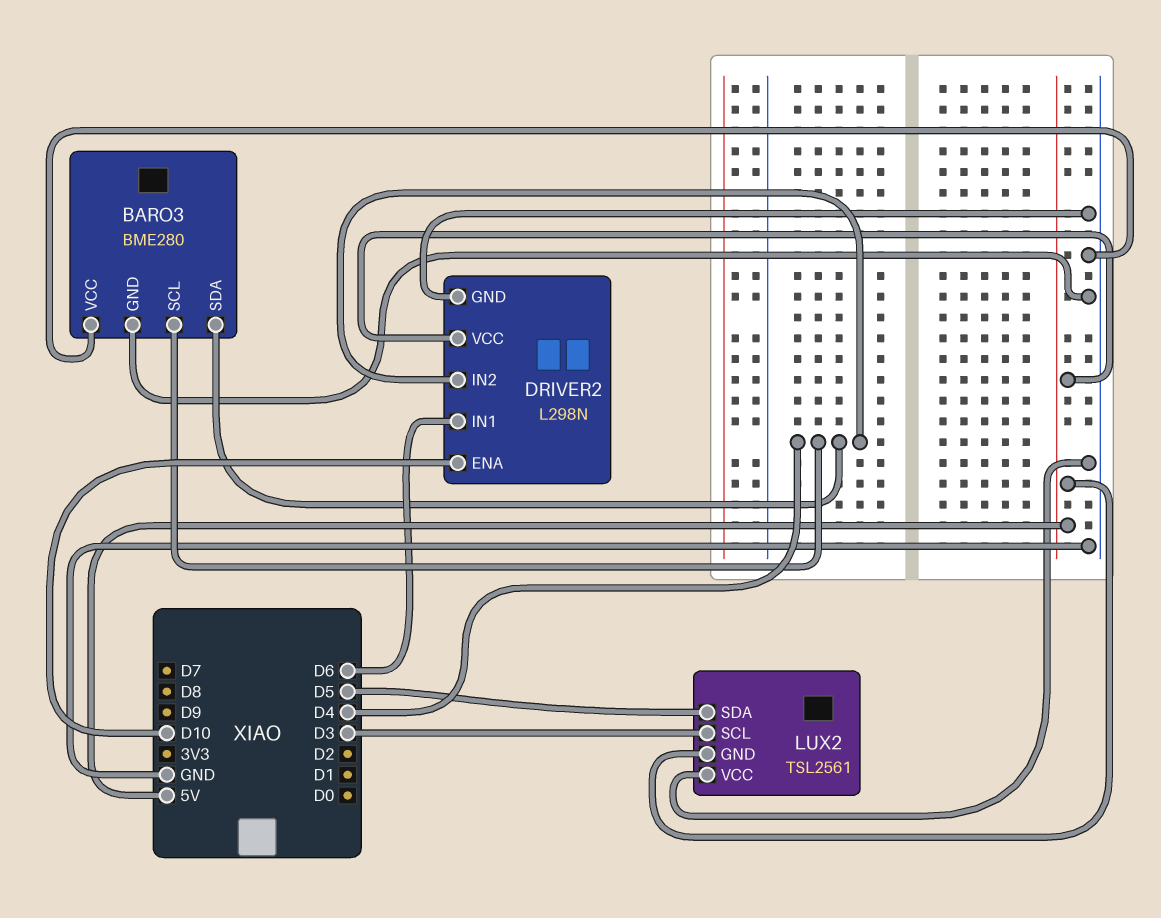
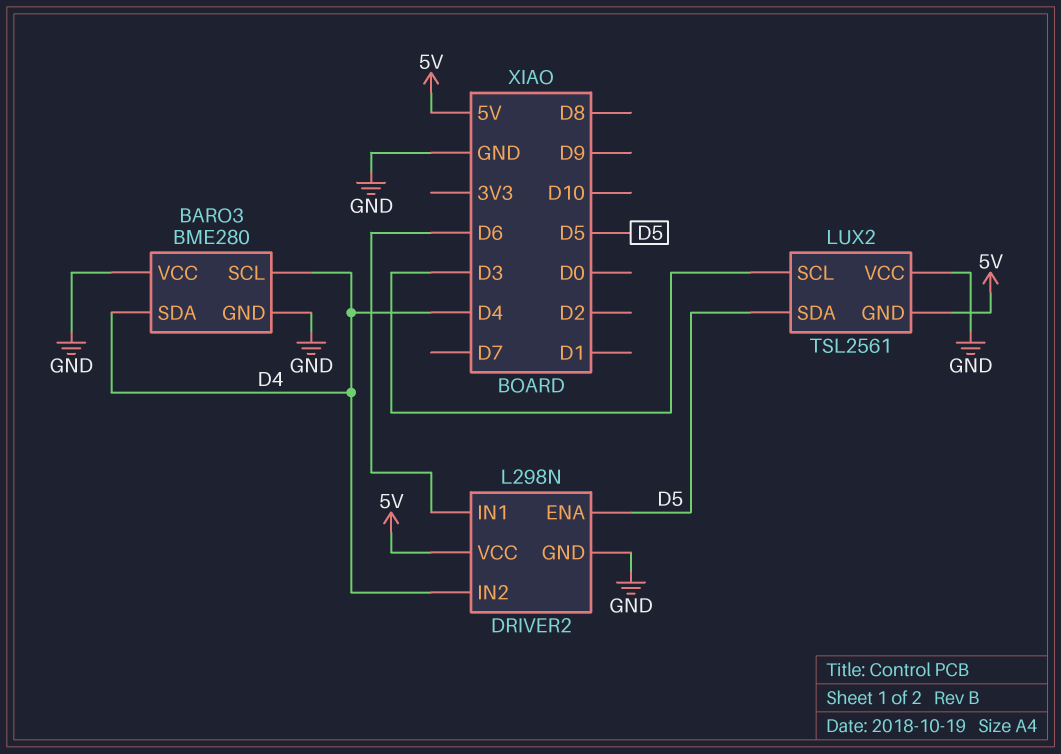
DRIVER2 pin ENA: D10 -> D5

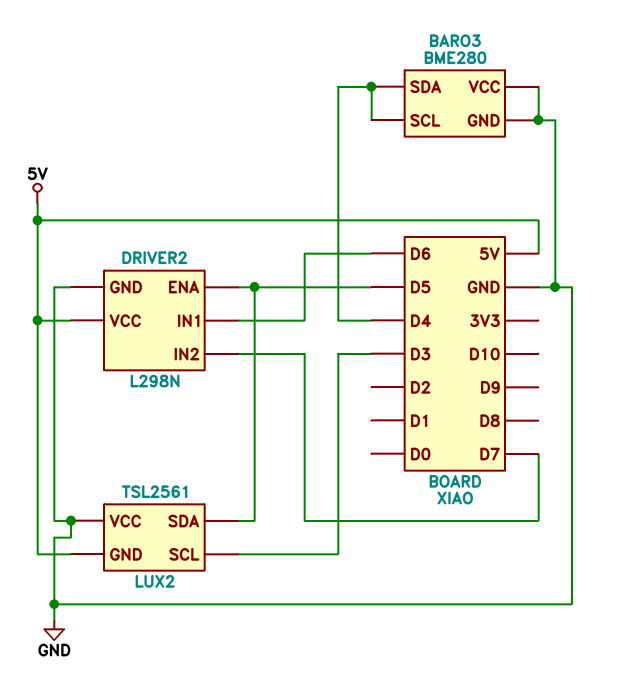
DRIVER2 pin IN2: D4 -> D7

